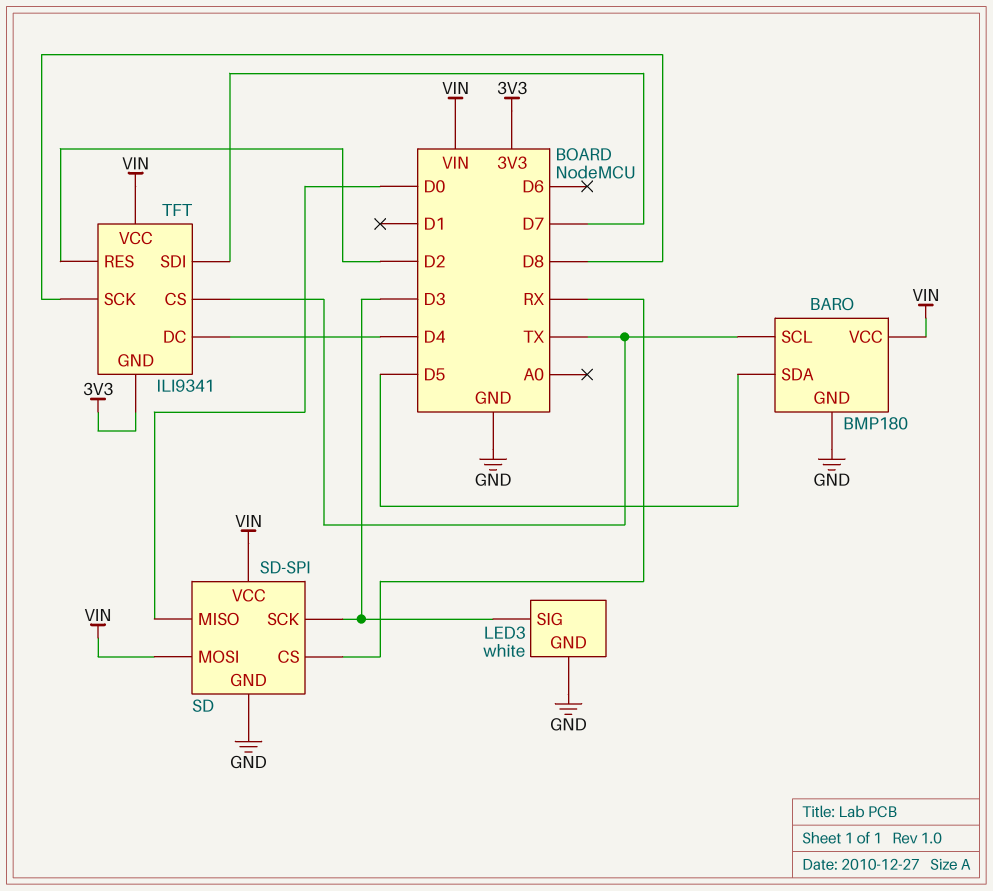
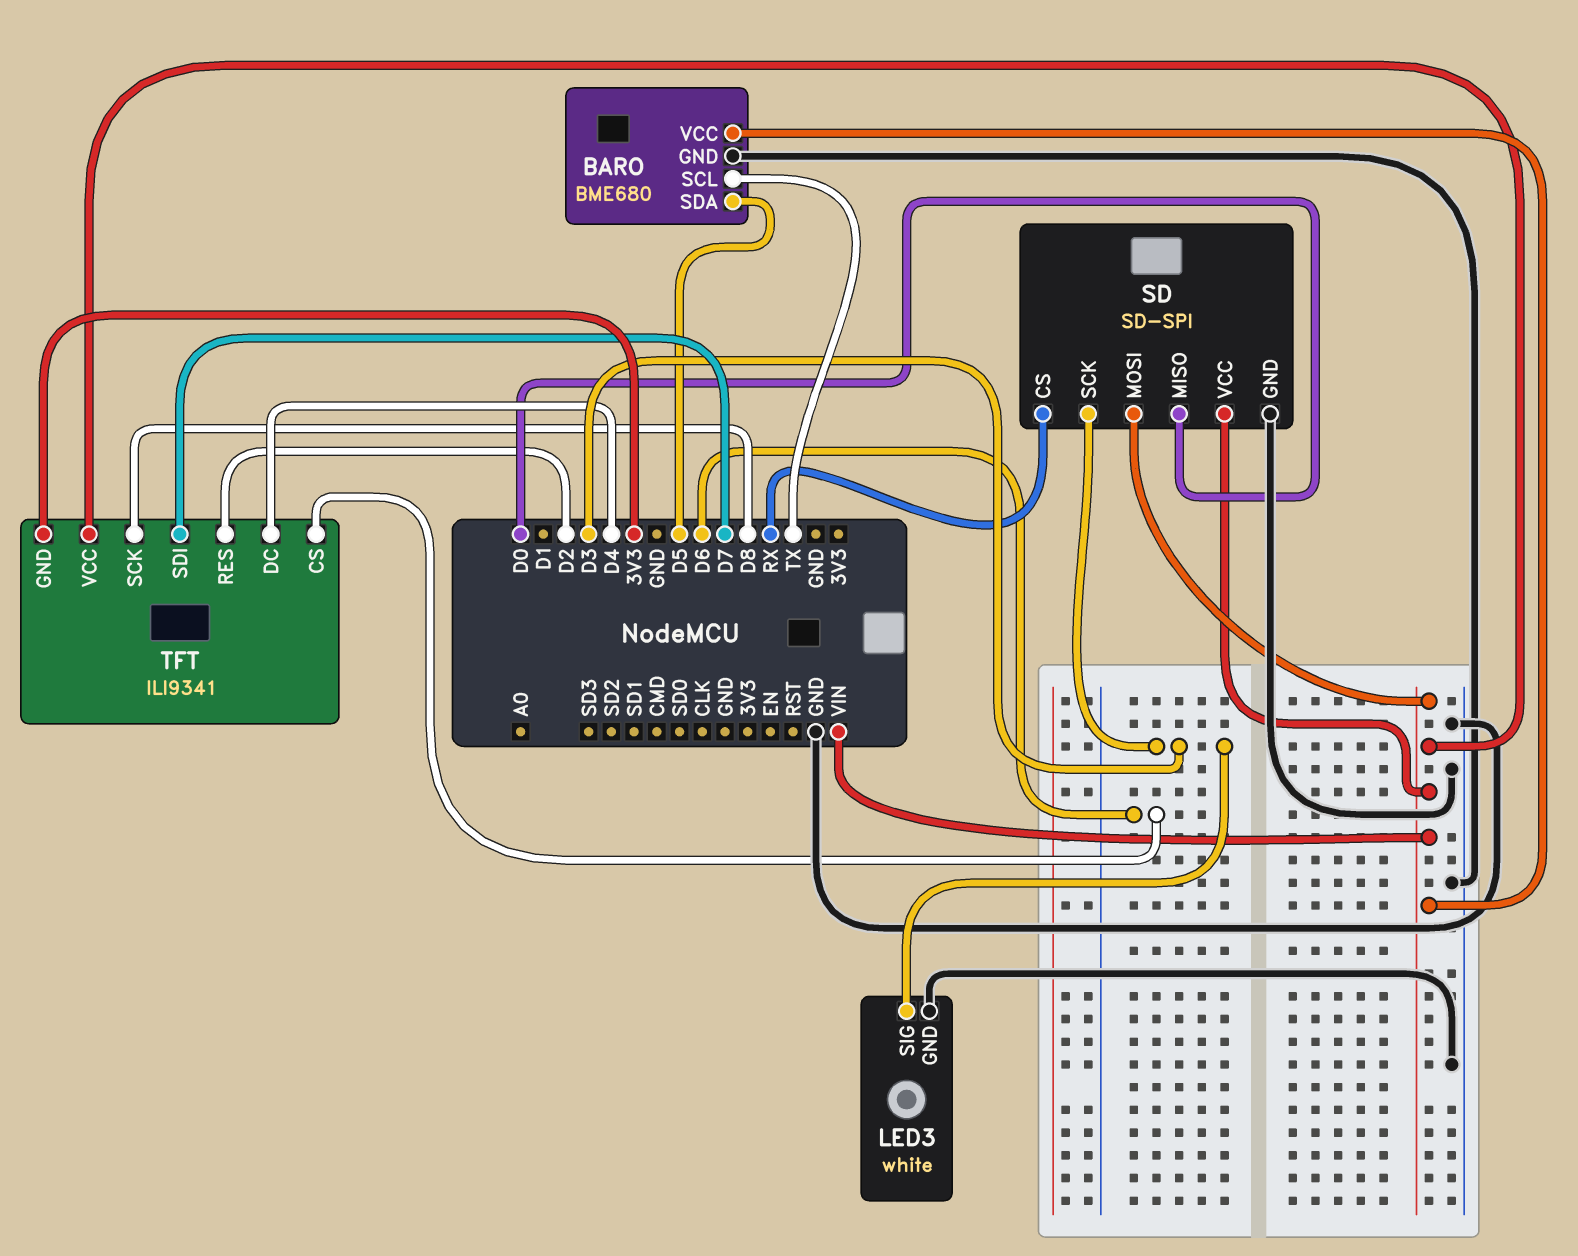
BARO: BMP180 -> BME680
TFT pin CS: TX -> D6

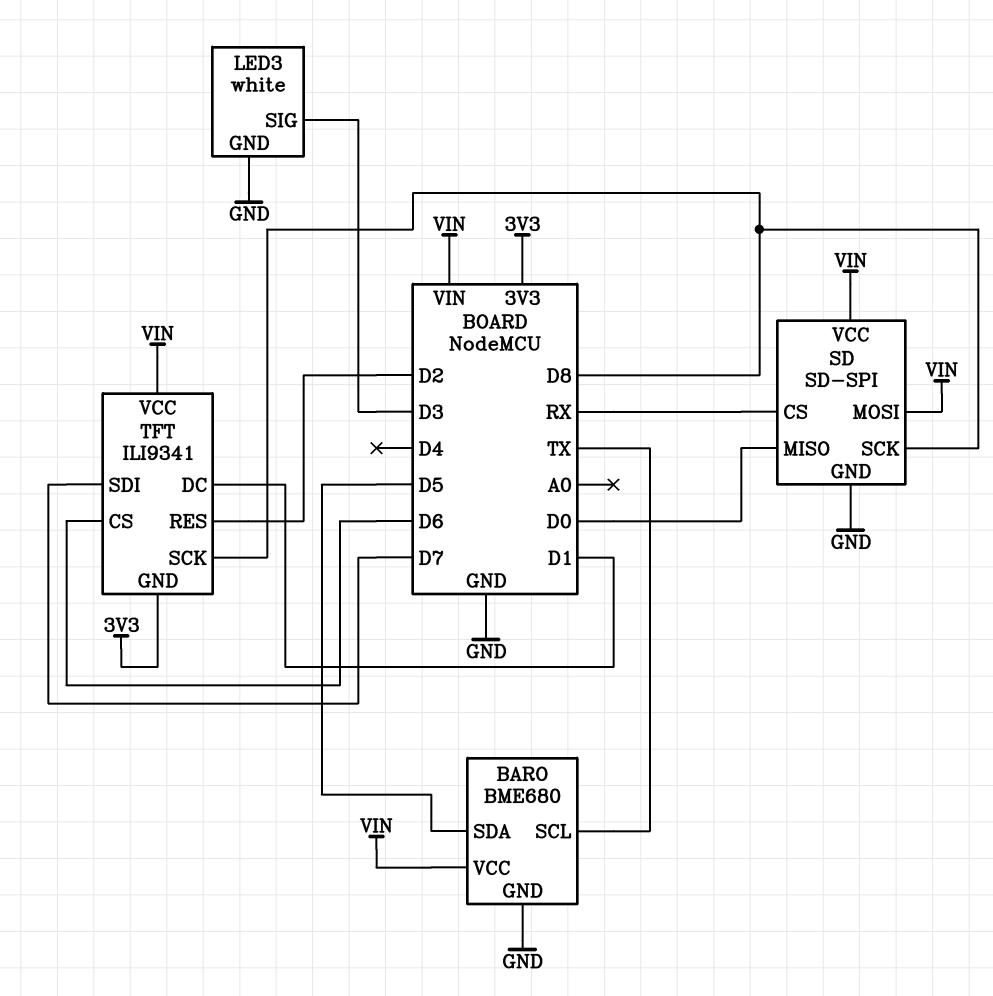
SD pin SCK: D3 -> D8
TFT pin DC: D4 -> D1

